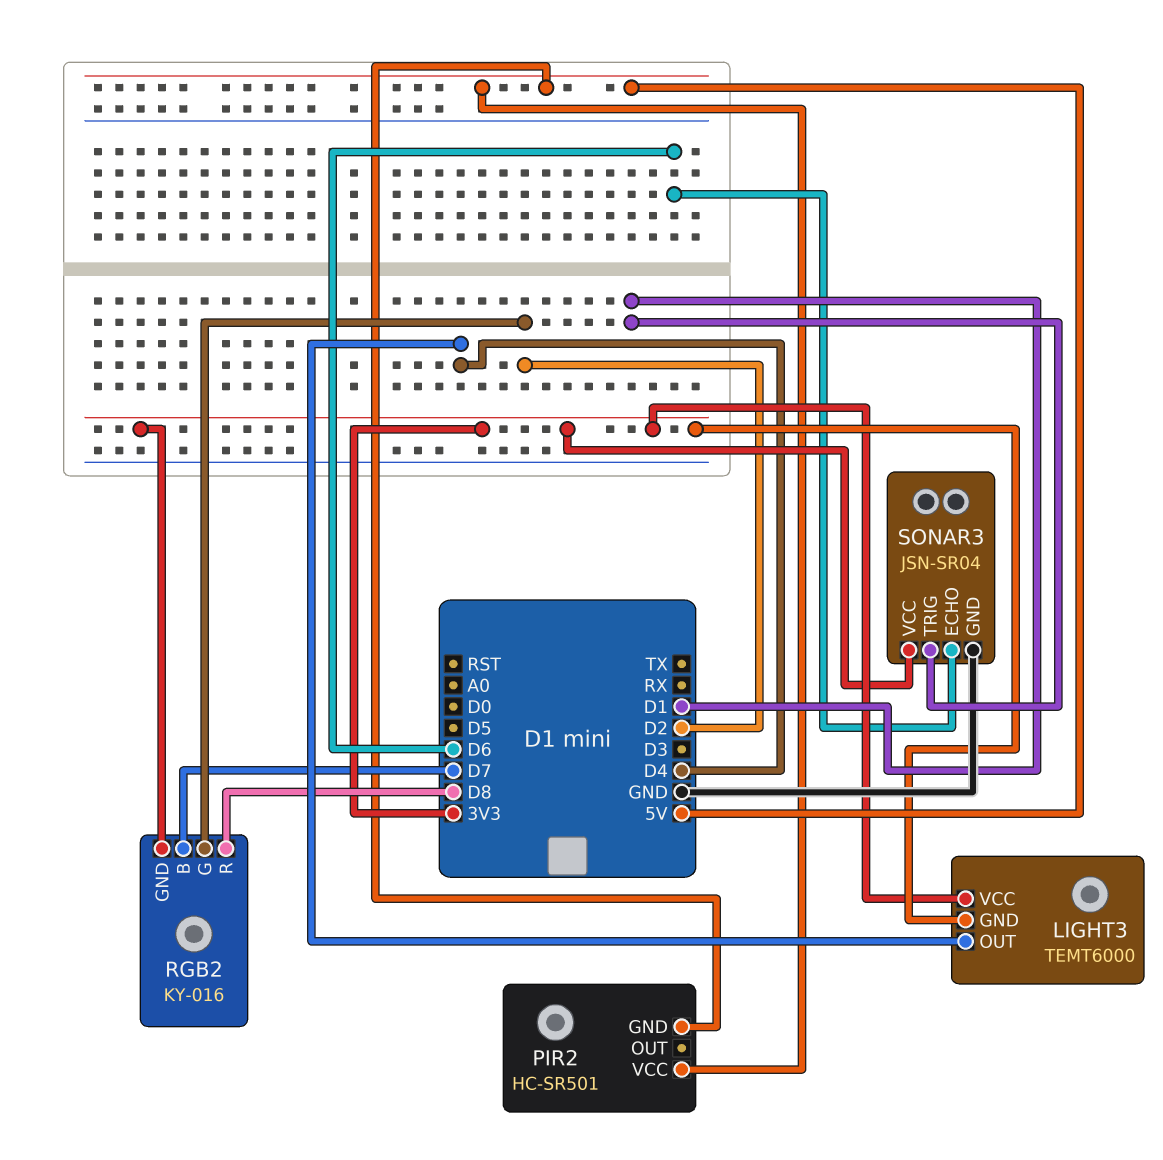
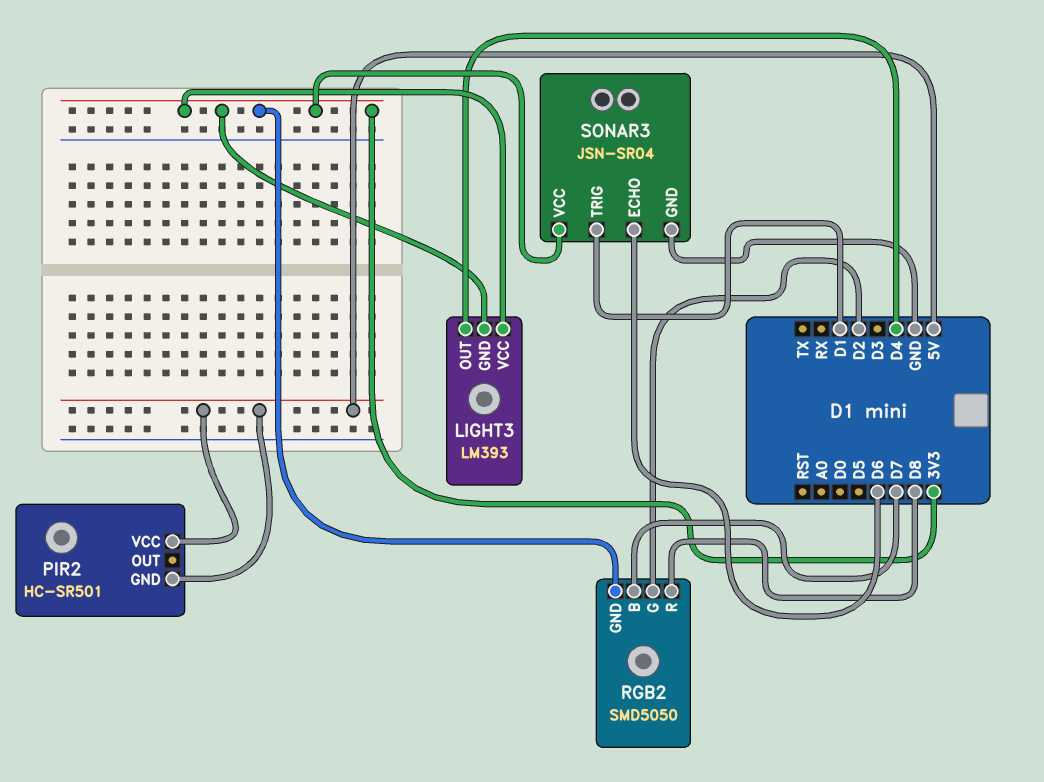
LIGHT3: TEMT6000 -> LM393
RGB2: KY-016 -> SMD5050

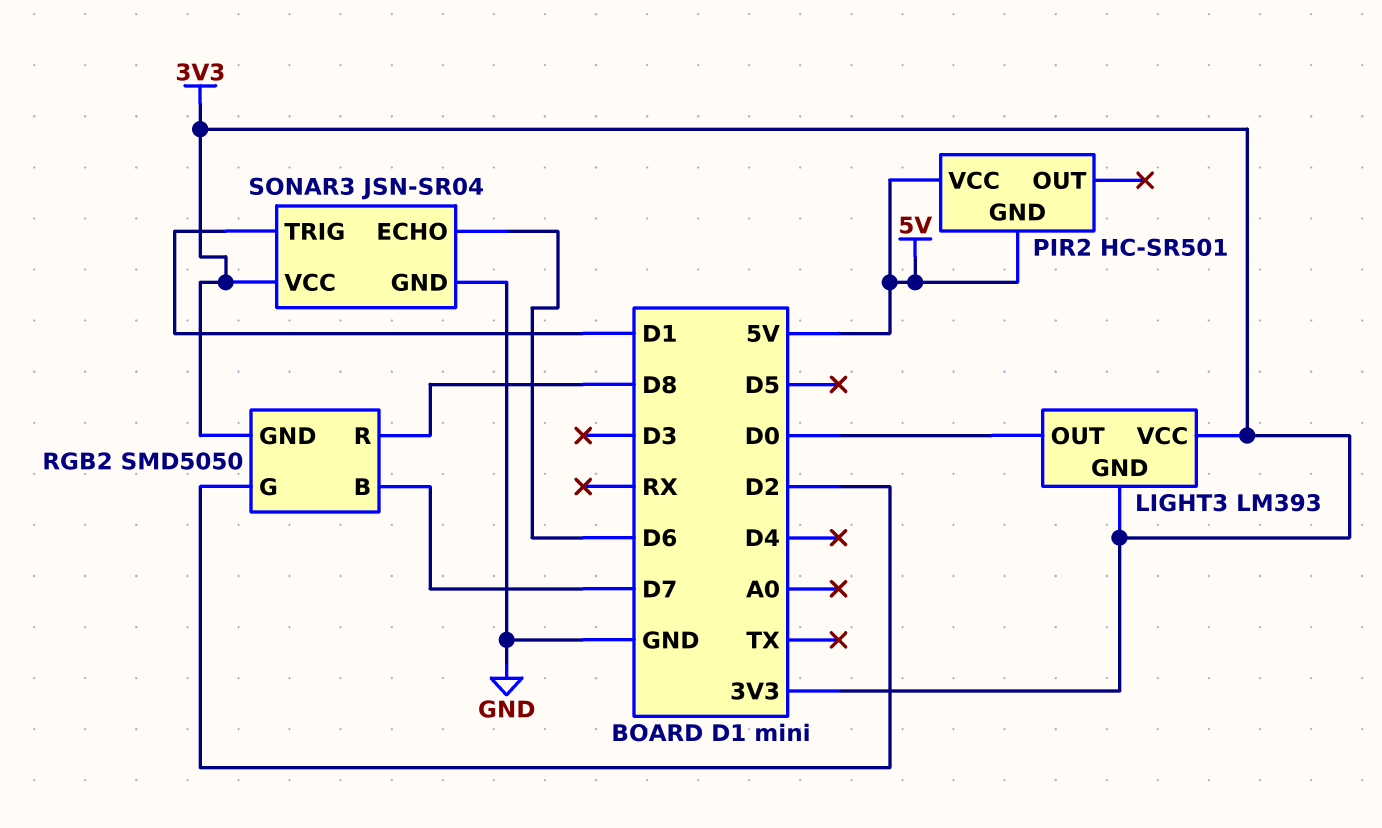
LIGHT3 pin OUT: D4 -> D0

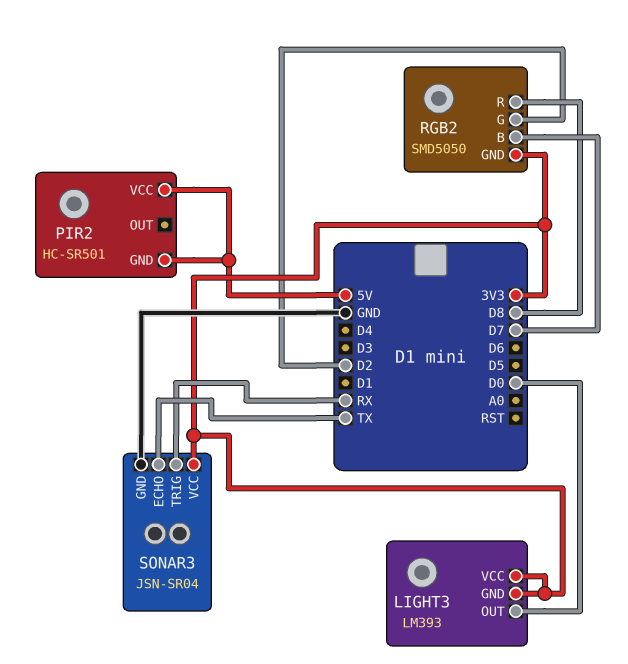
SONAR3 pin ECHO: D6 -> TX
SONAR3 pin TRIG: D1 -> RX

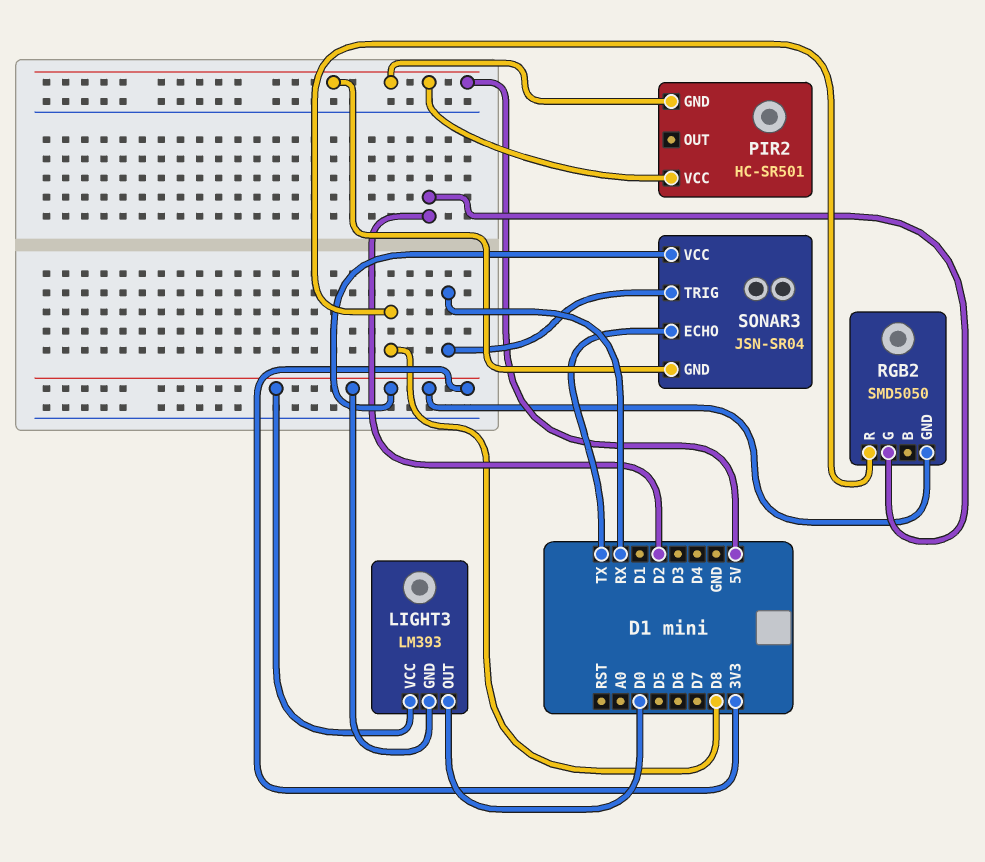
RGB2 pin B: D7 -> none
SONAR3 pin GND: GND -> 5V

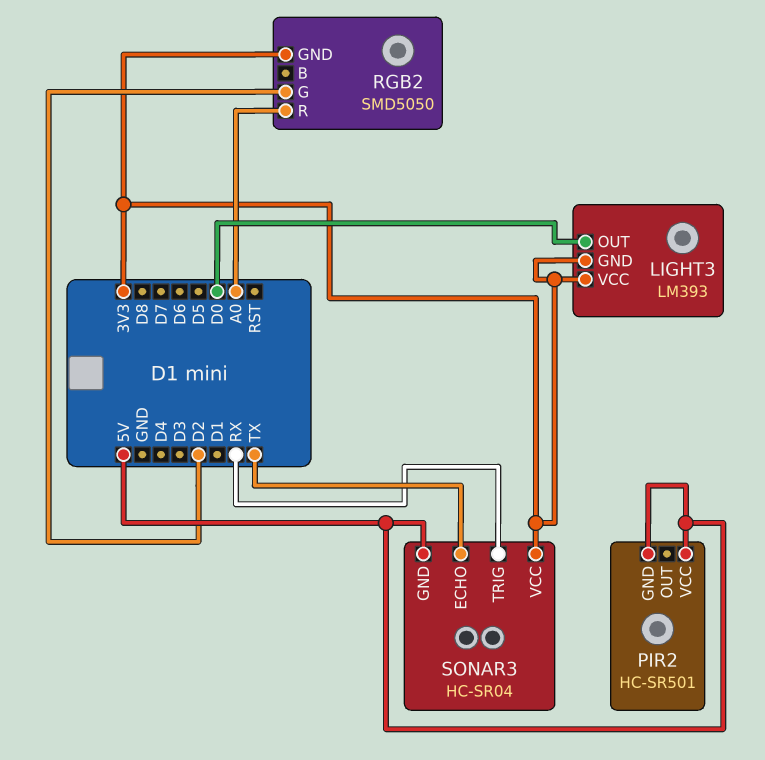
RGB2 pin R: D8 -> A0
SONAR3: JSN-SR04 -> HC-SR04

